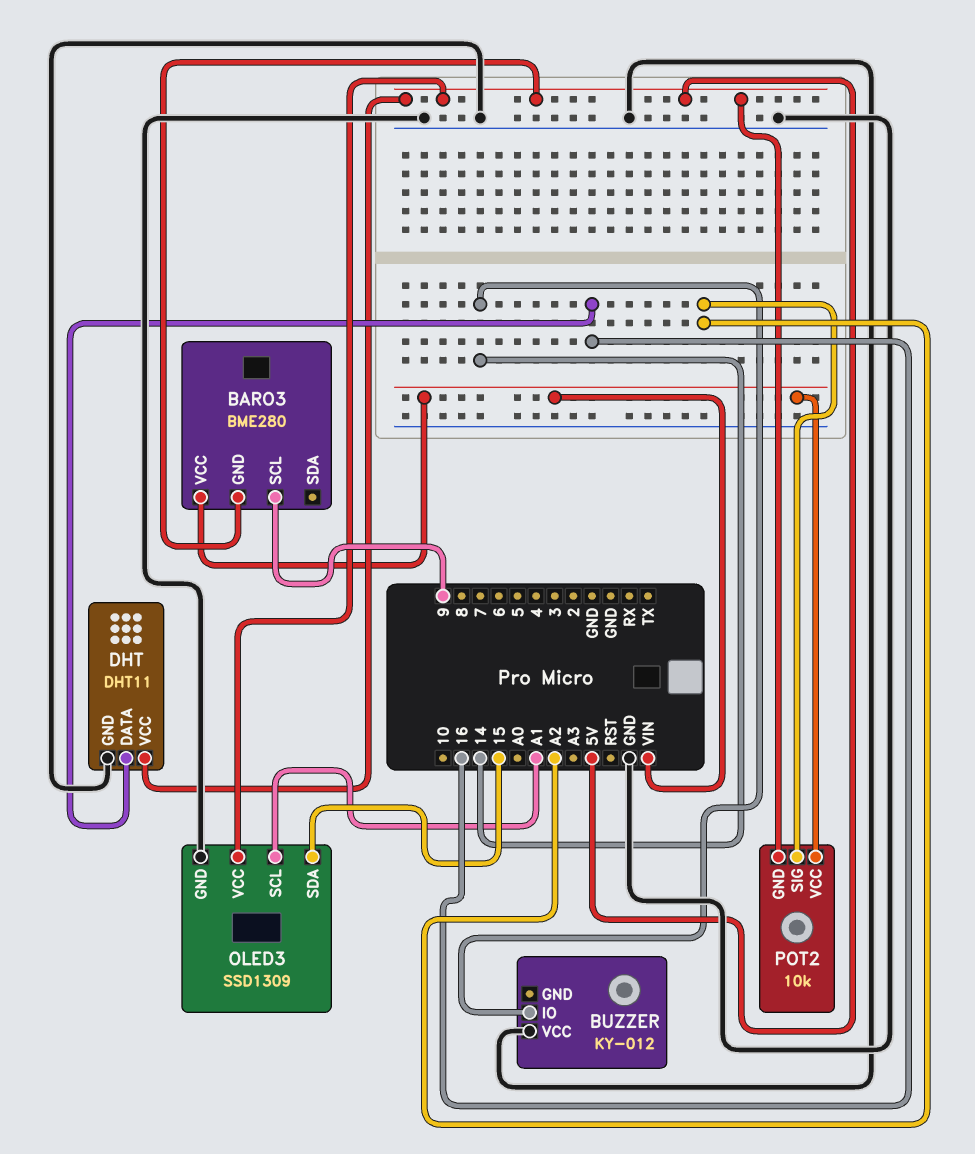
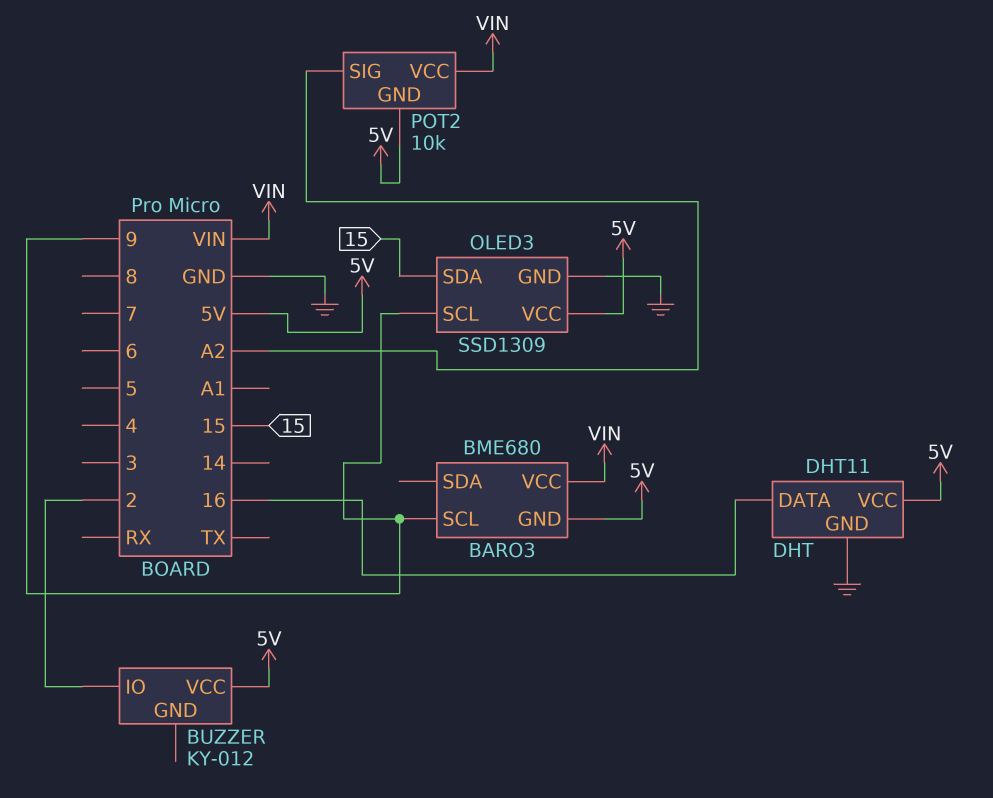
BARO3: BME280 -> BME680
BUZZER pin IO: 14 -> 2
BUZZER pin VCC: GND -> 5V
OLED3 pin SCL: A1 -> 9

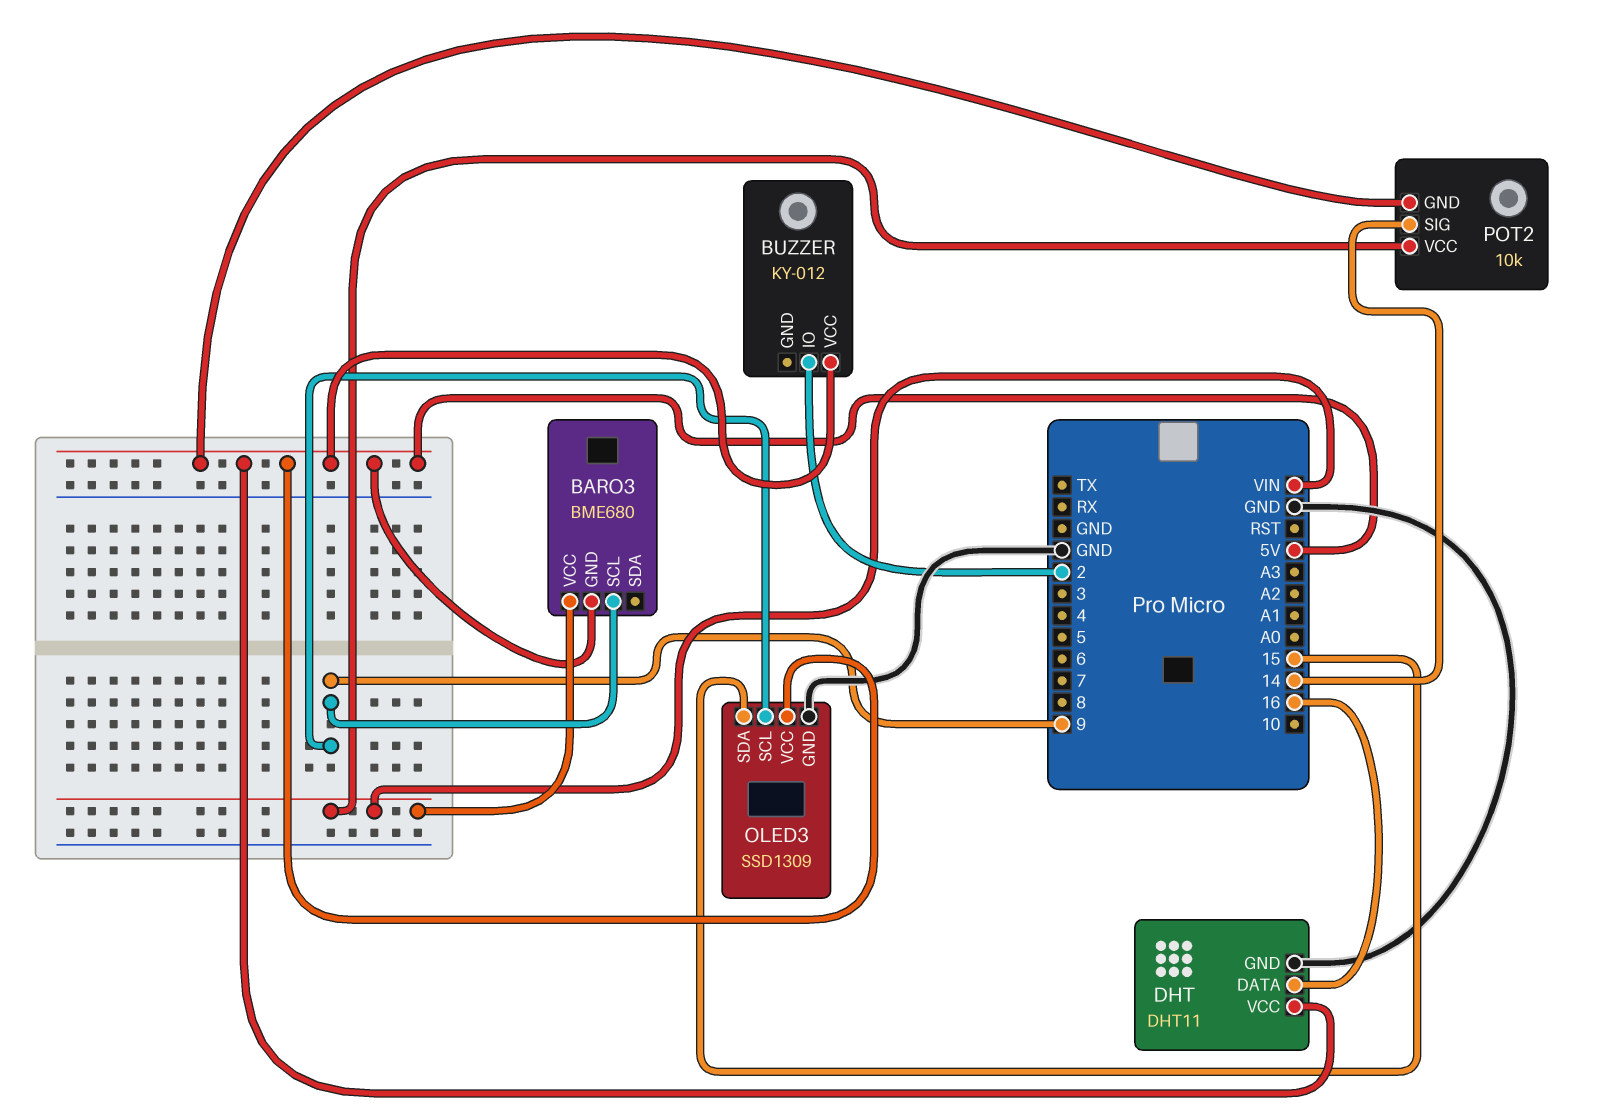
POT2 pin SIG: A2 -> 14

